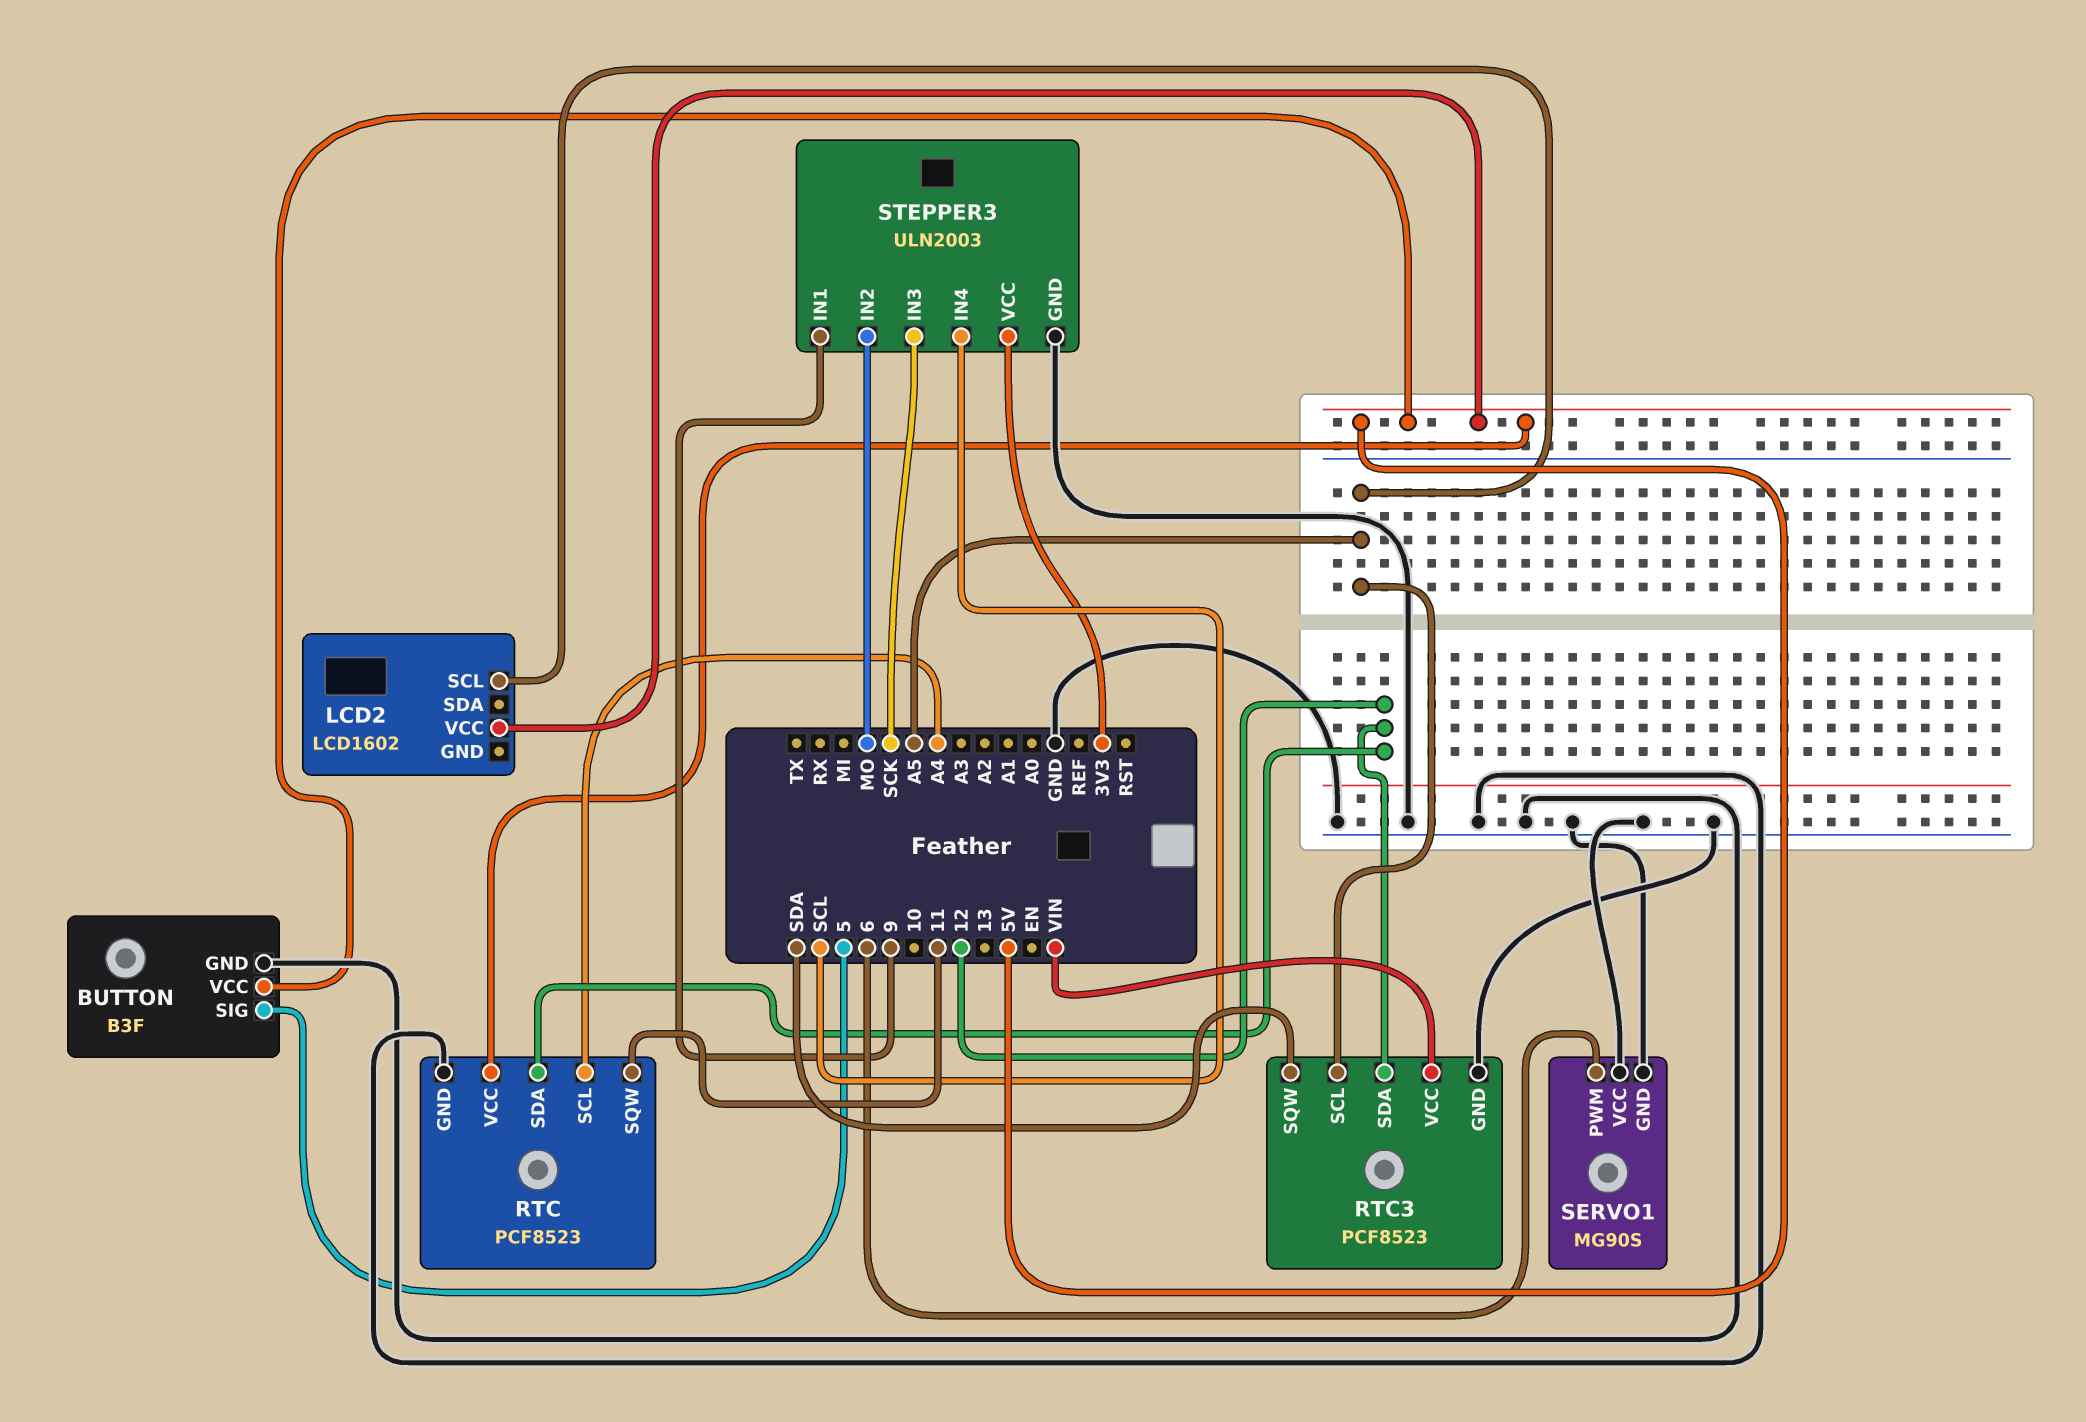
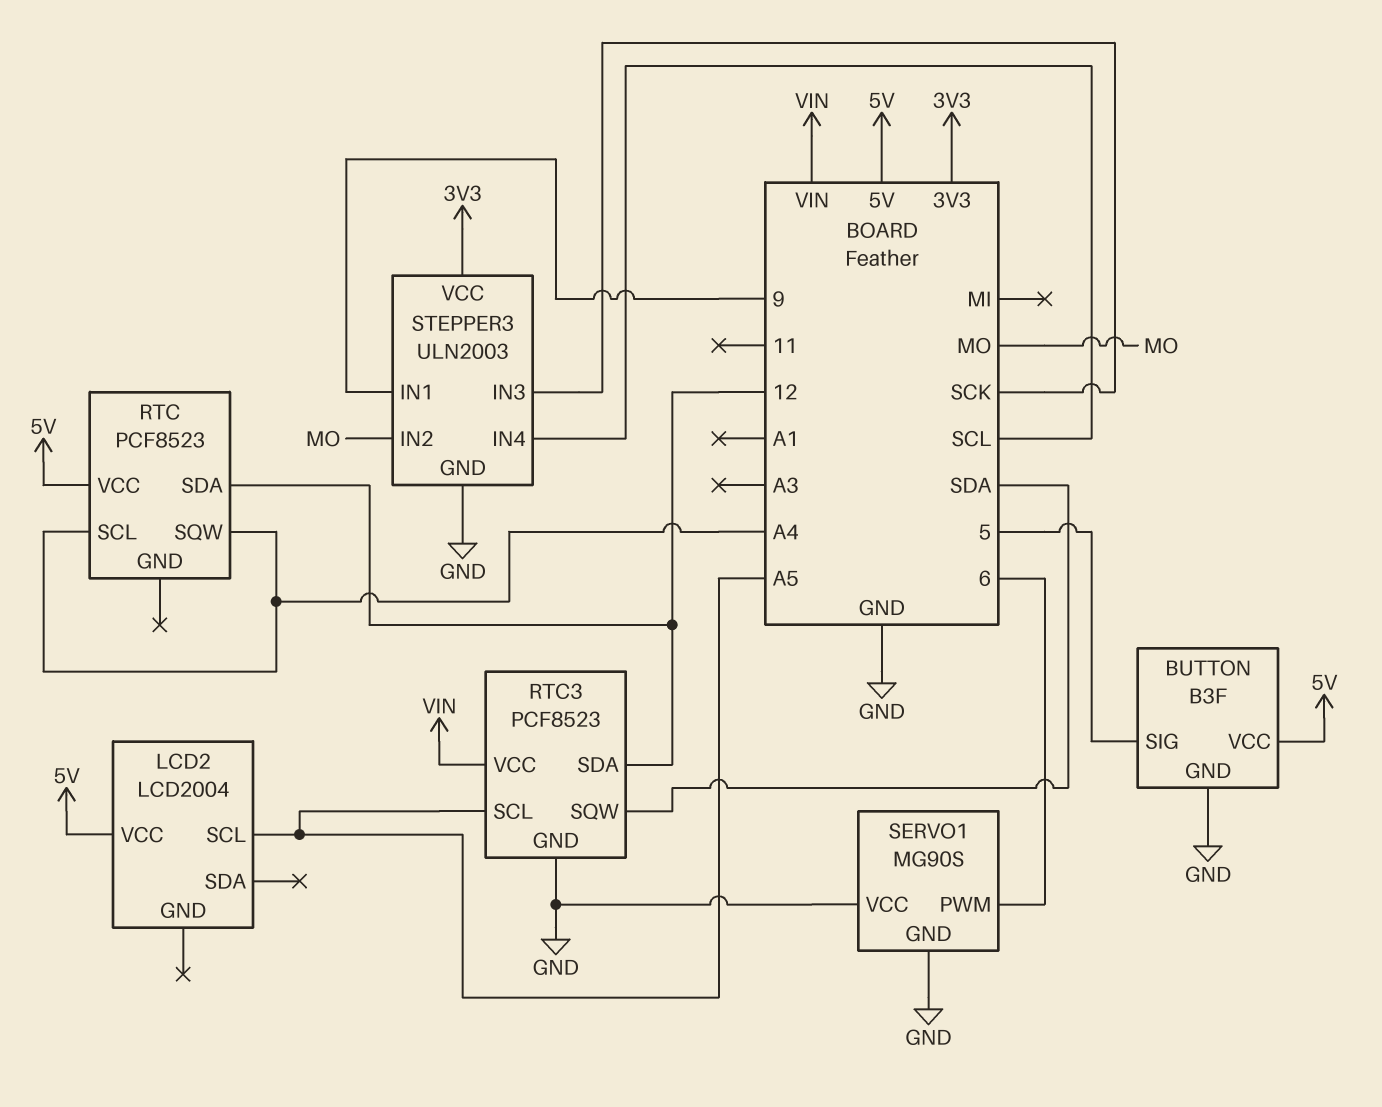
LCD2: LCD1602 -> LCD2004
RTC pin GND: GND -> none
RTC pin SQW: 11 -> A4

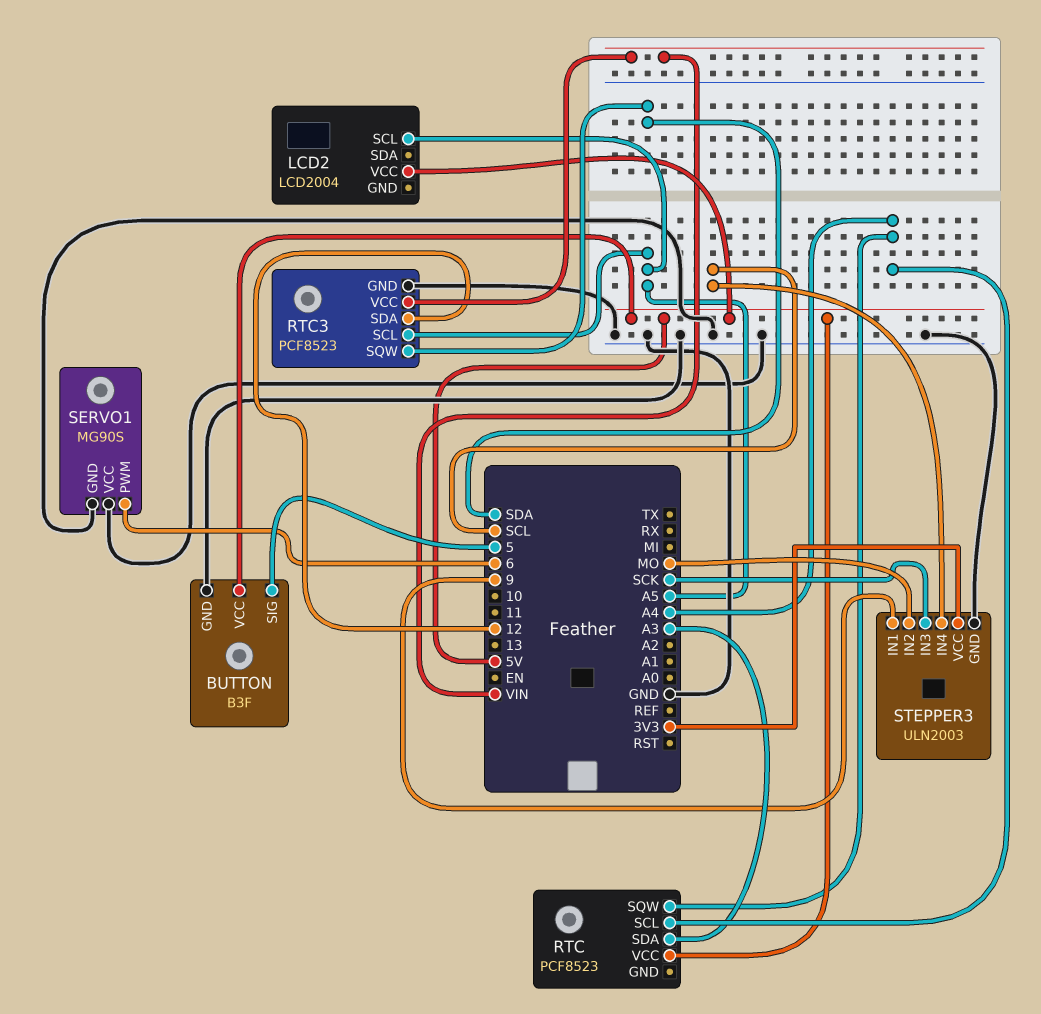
RTC pin SDA: 12 -> A3

